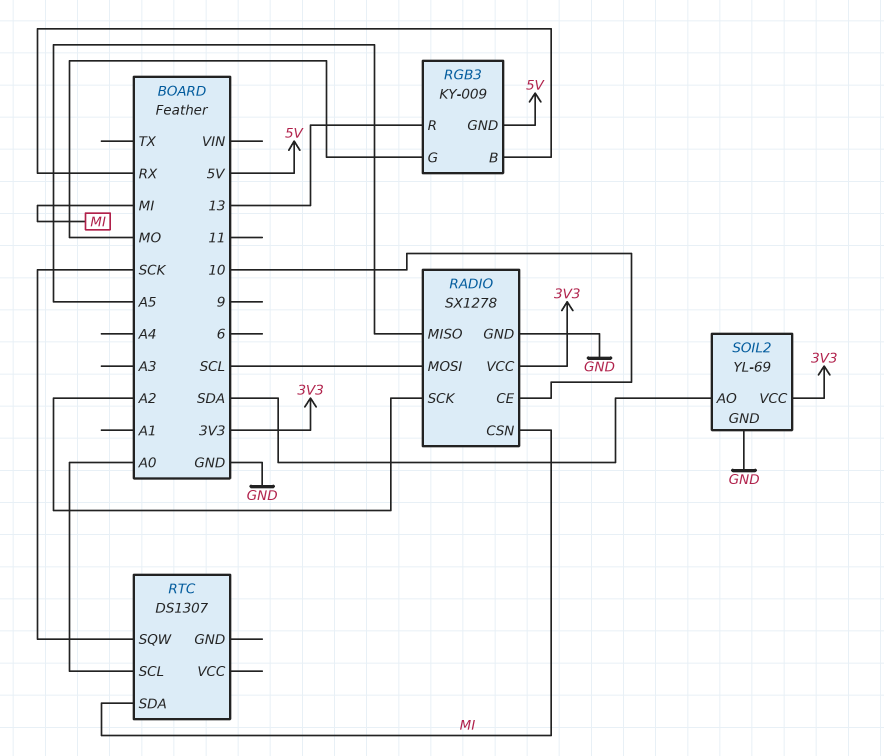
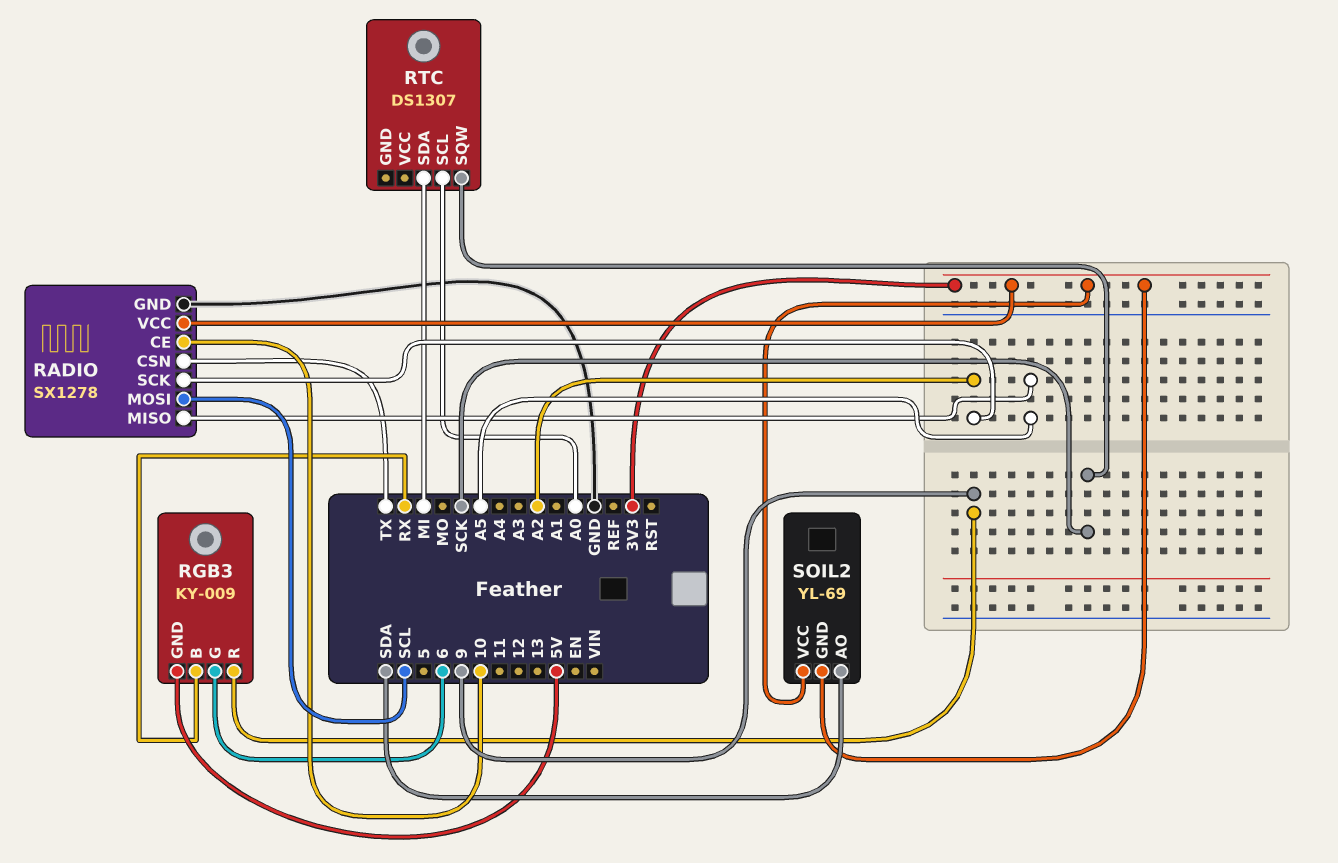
RADIO pin CSN: MI -> TX
RGB3 pin G: MO -> 6
RGB3 pin R: 13 -> 9
SOIL2 pin GND: GND -> 3V3

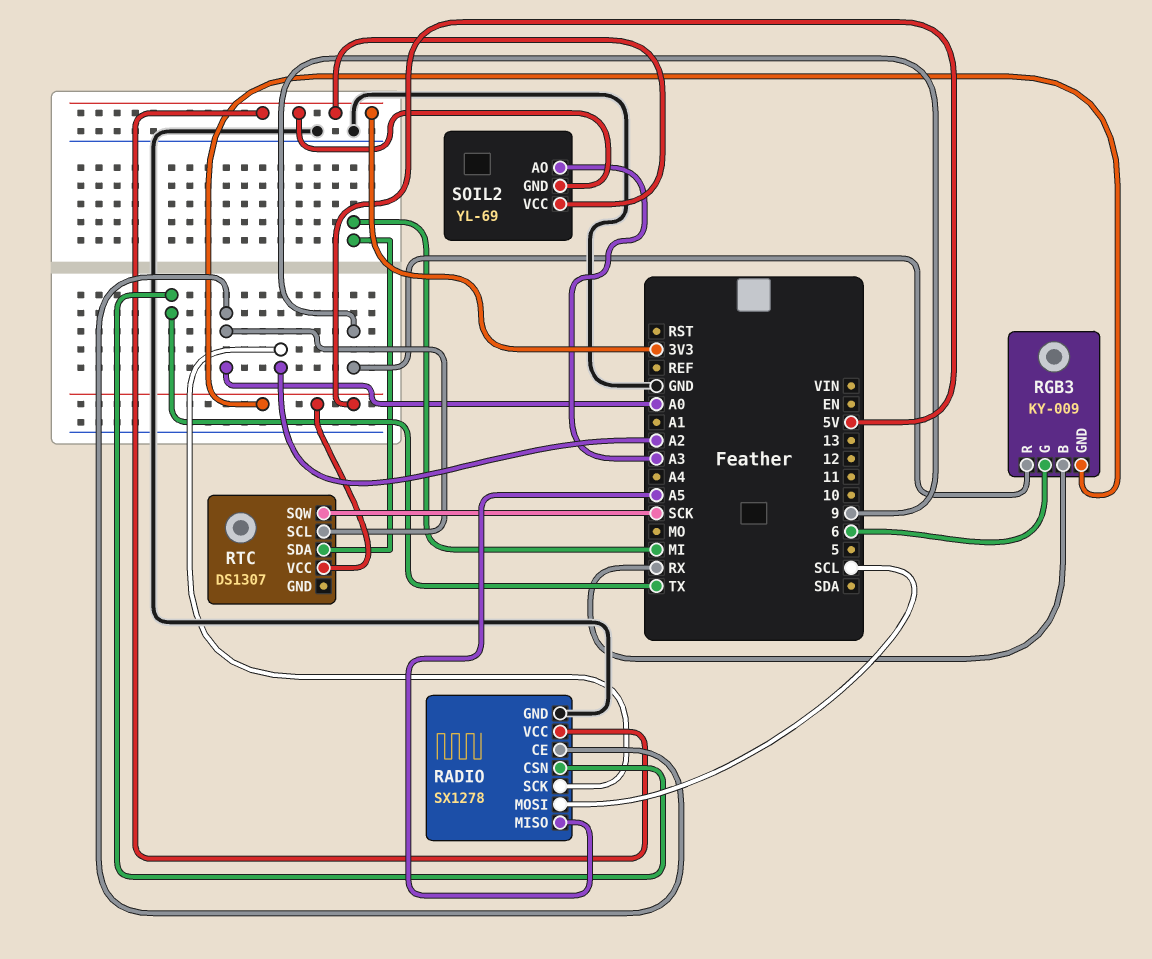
RADIO pin CE: 10 -> A0
RTC pin VCC: none -> 5V
SOIL2 pin AO: SDA -> A3

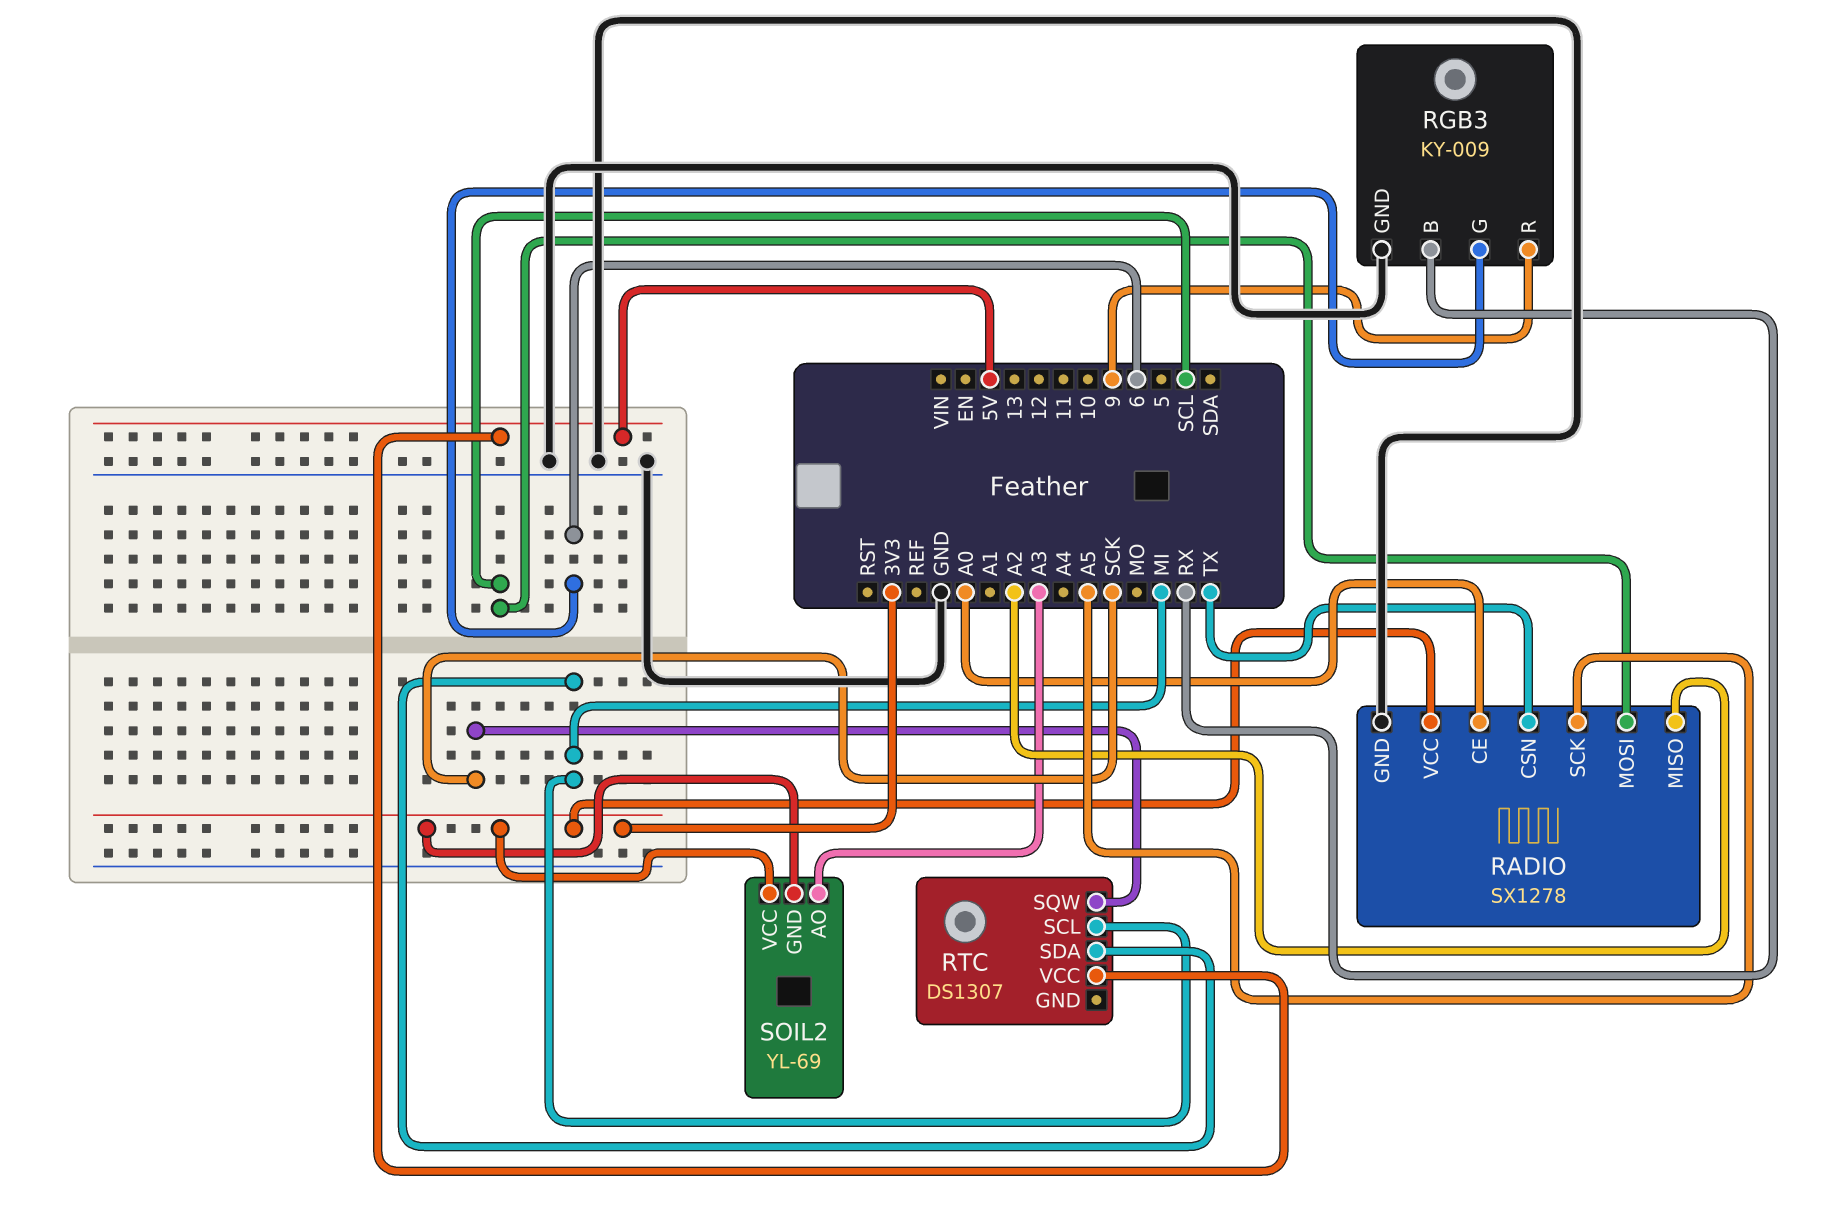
RADIO pin MISO: A5 -> A2
RADIO pin SCK: A2 -> A5
RGB3 pin GND: 5V -> GND
RTC pin SCL: A0 -> MI

